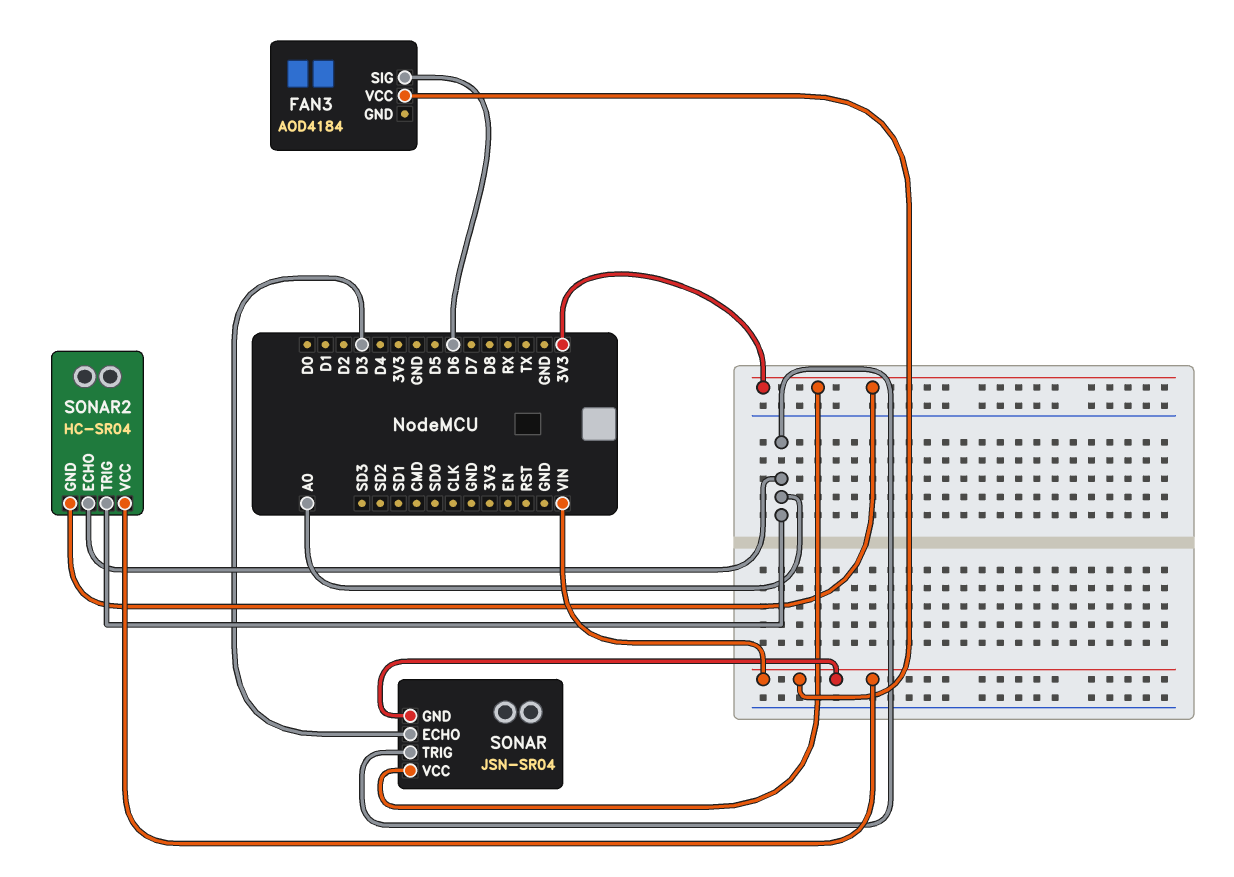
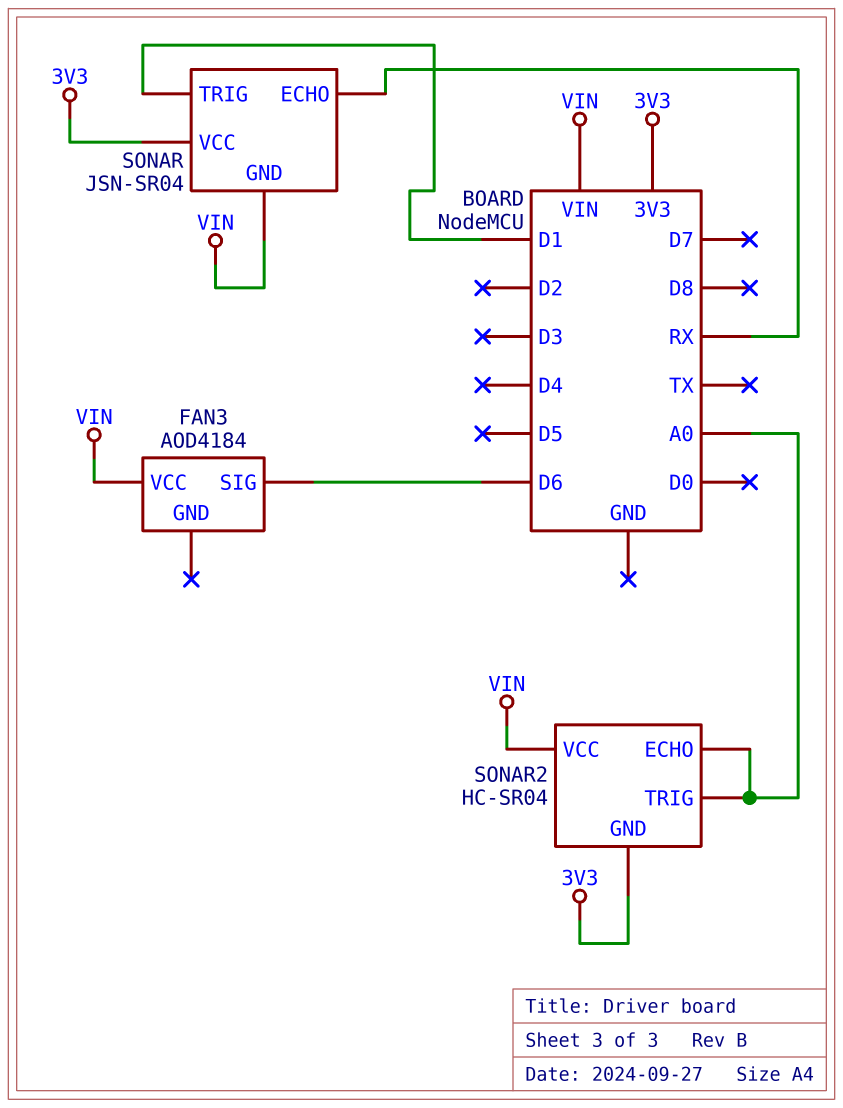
SONAR pin ECHO: D3 -> RX
SONAR pin TRIG: A0 -> D1

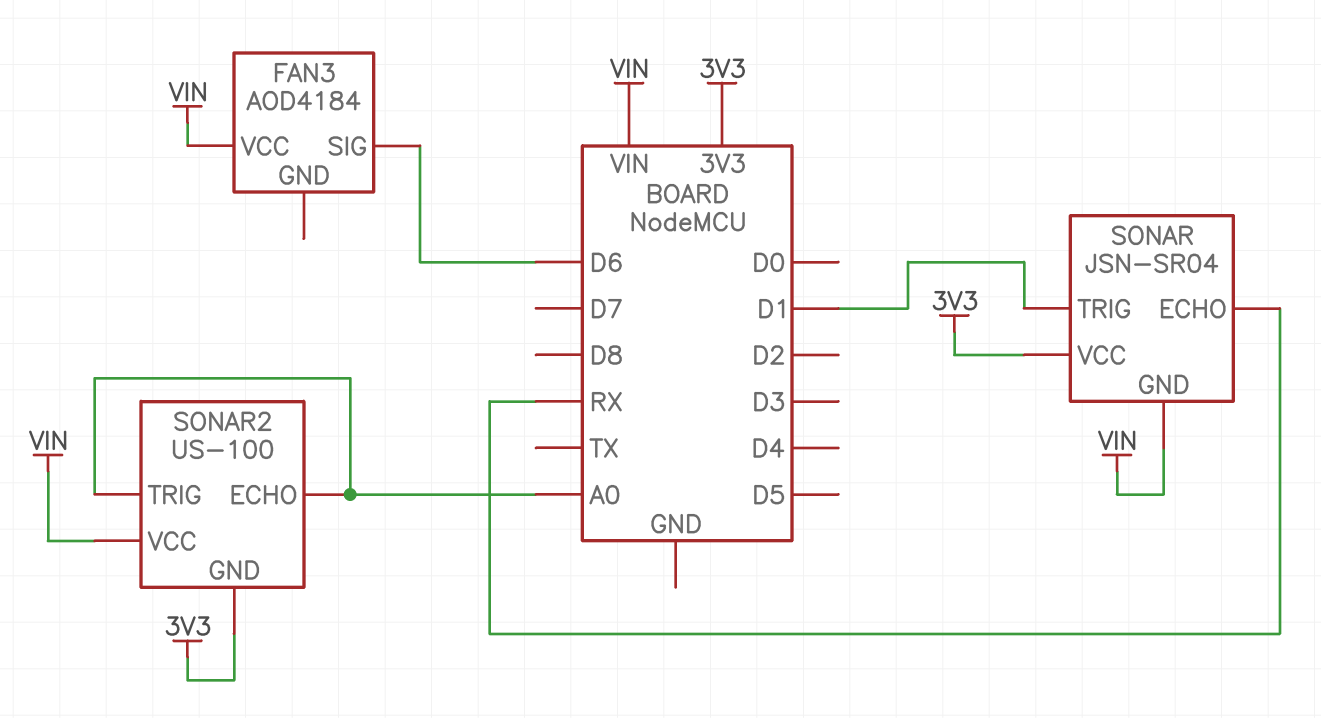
SONAR2: HC-SR04 -> US-100

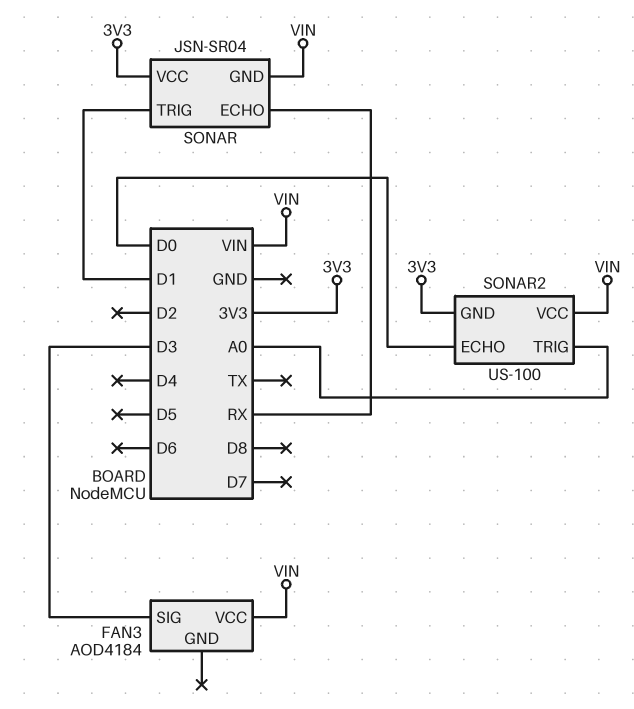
FAN3 pin SIG: D6 -> D3
SONAR2 pin ECHO: A0 -> D0

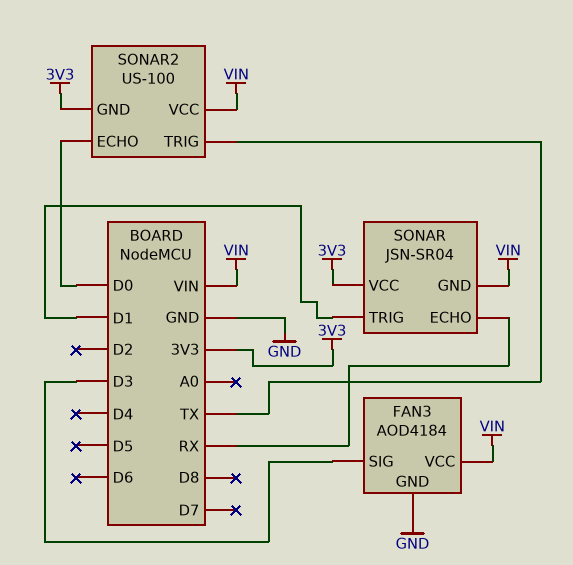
FAN3 pin GND: none -> GND
SONAR2 pin TRIG: A0 -> TX

